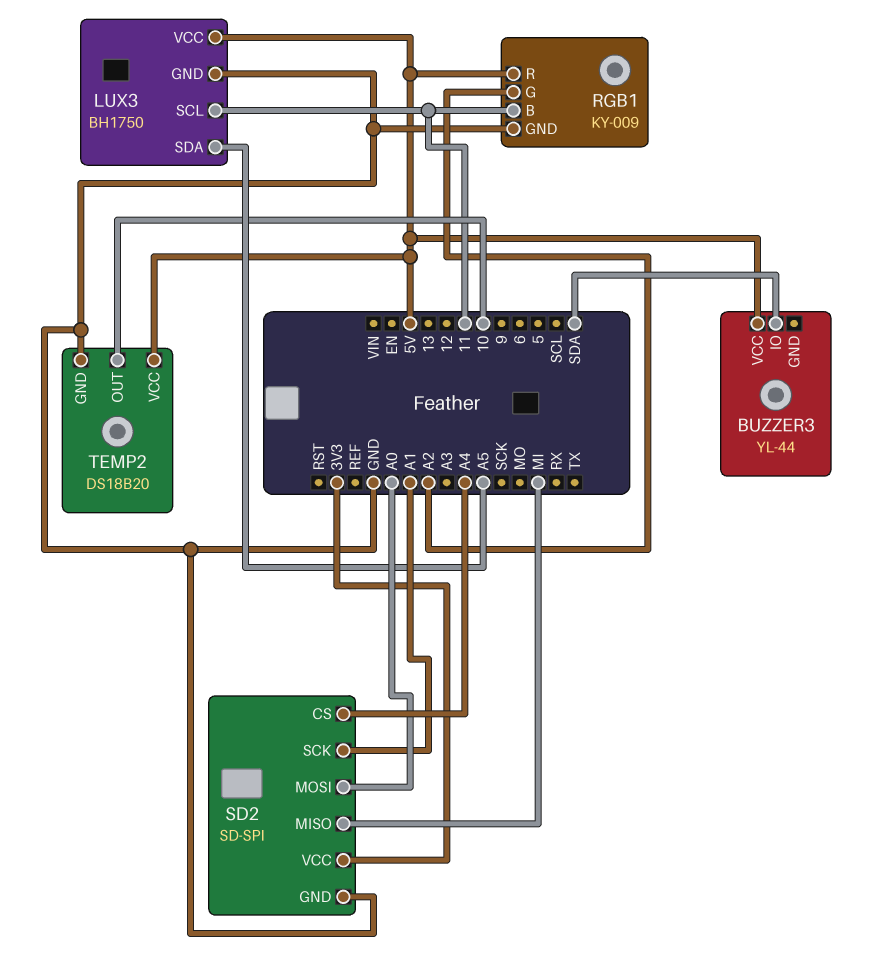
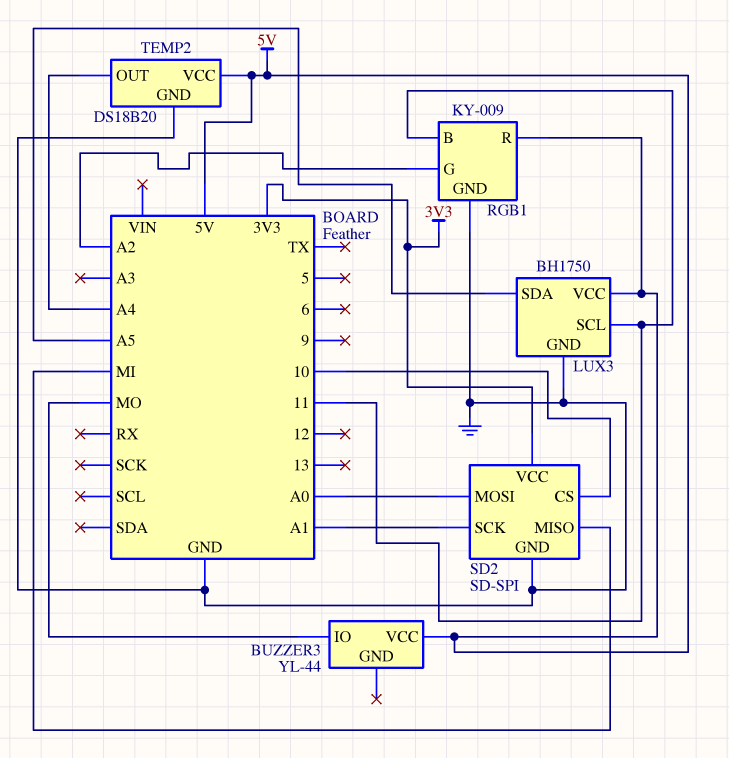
BUZZER3 pin IO: SDA -> MO
SD2 pin CS: A4 -> 10
TEMP2 pin OUT: 10 -> A4

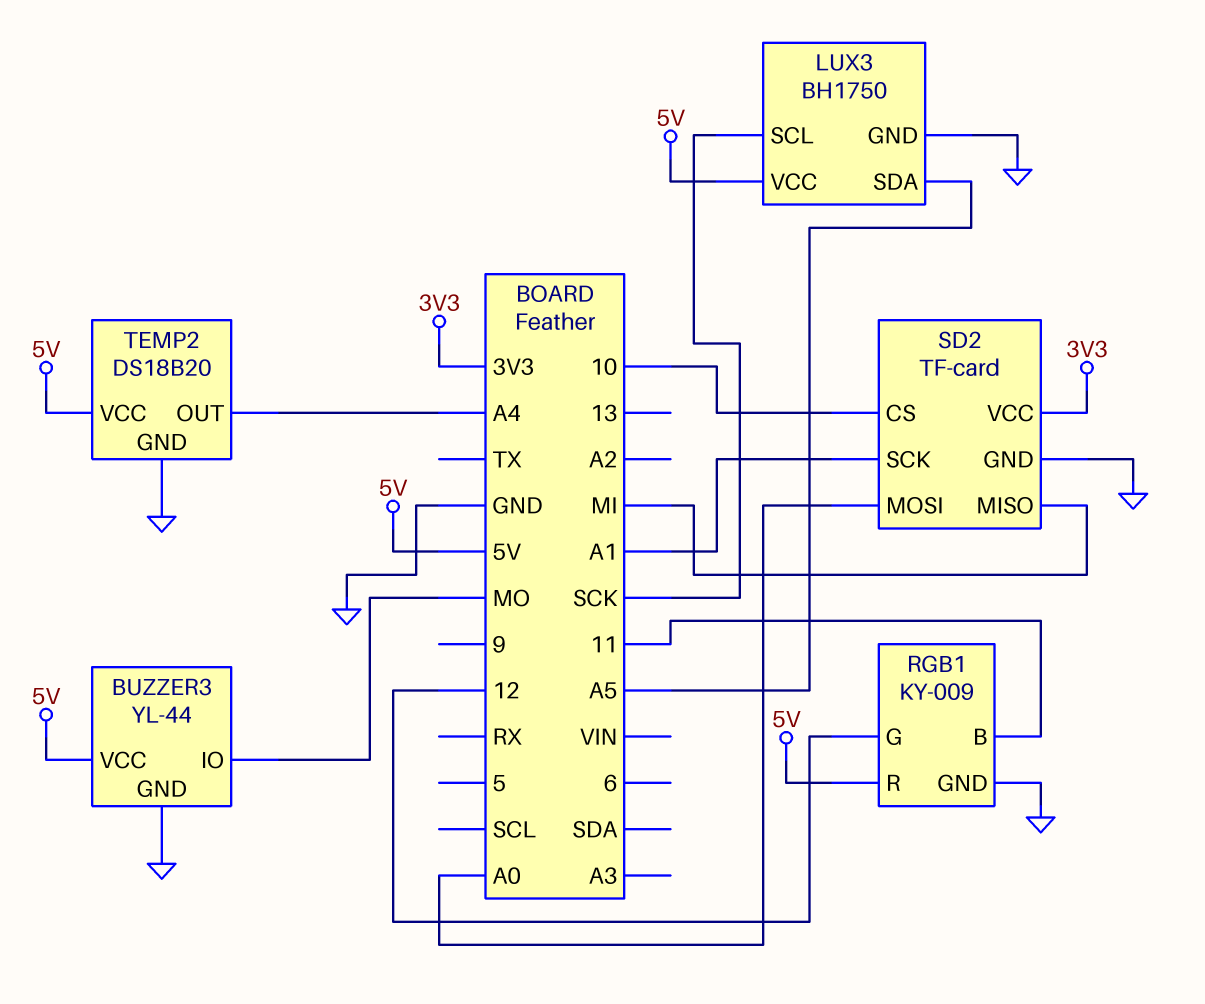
BUZZER3 pin GND: none -> GND
LUX3 pin SCL: 11 -> SCK
RGB1 pin G: A2 -> 12
SD2: SD-SPI -> TF-card

